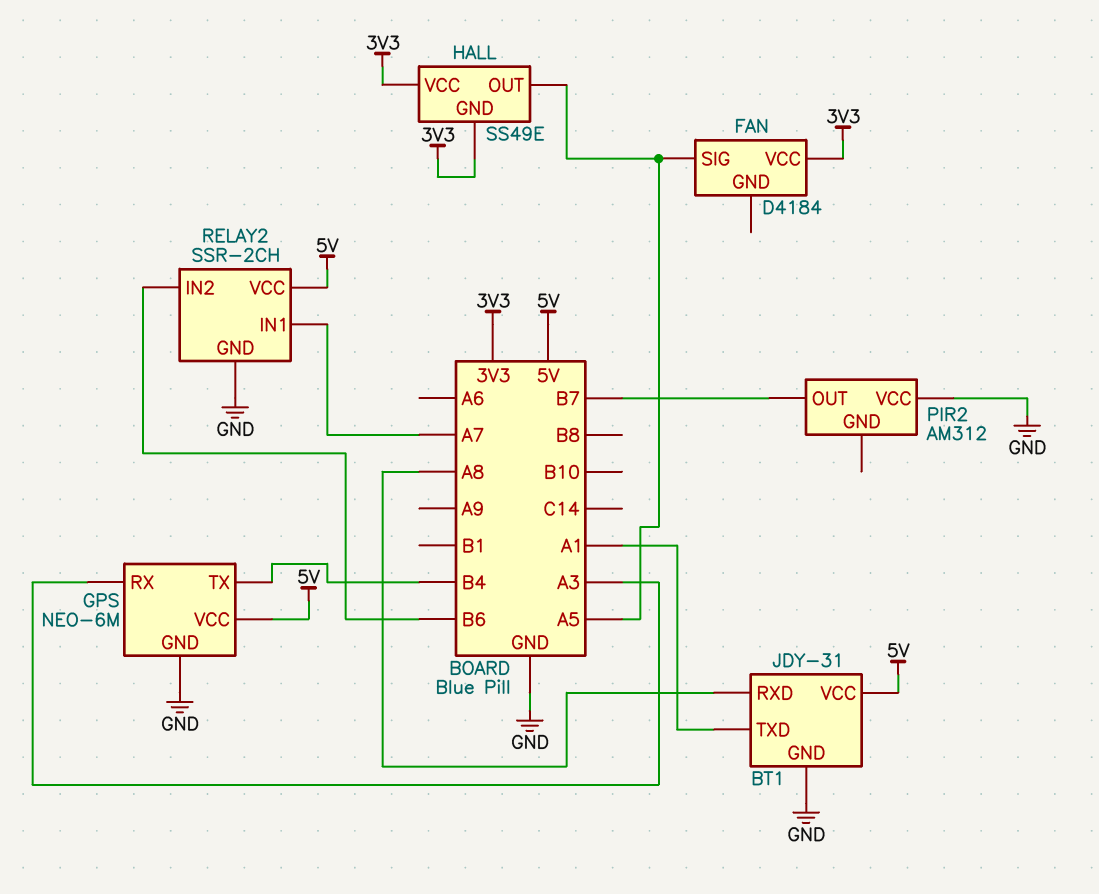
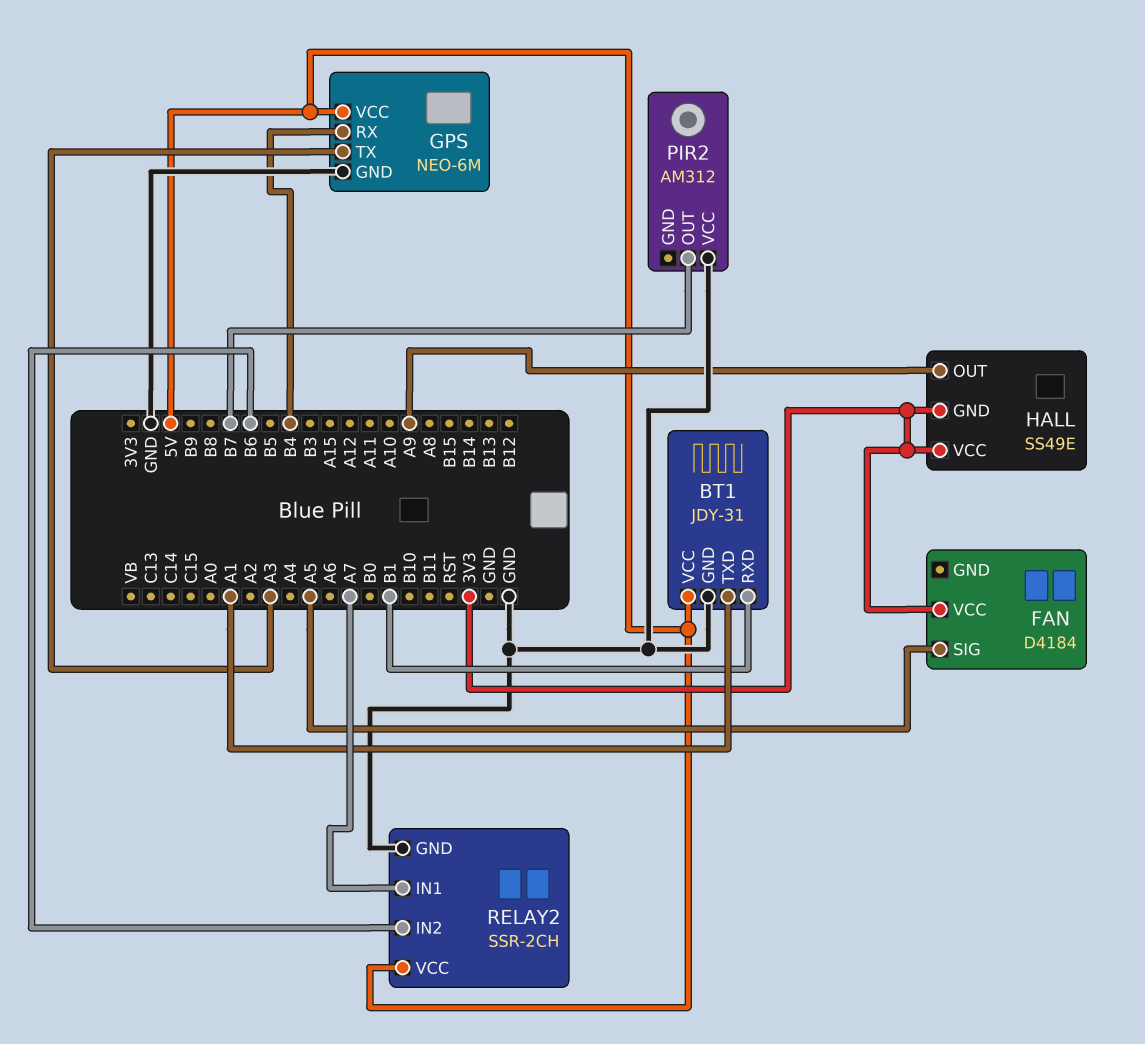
BT1 pin RXD: A8 -> B1
GPS pin RX: A3 -> B4
GPS pin TX: B4 -> A3
HALL pin OUT: A5 -> A9

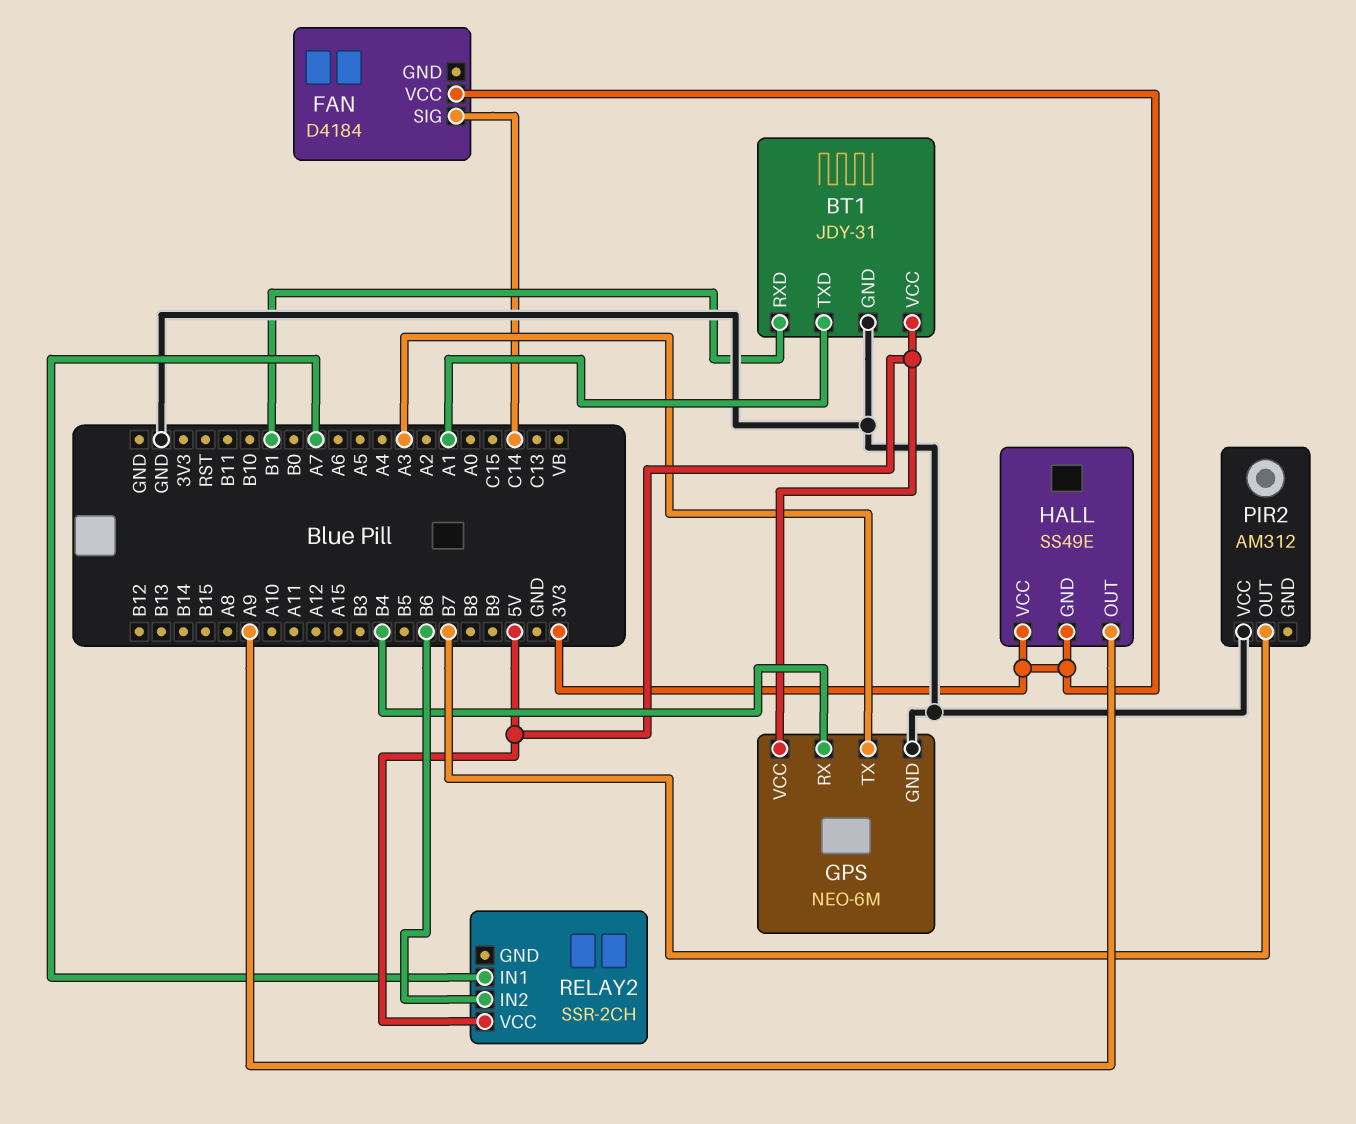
FAN pin SIG: A5 -> C14
RELAY2 pin GND: GND -> none

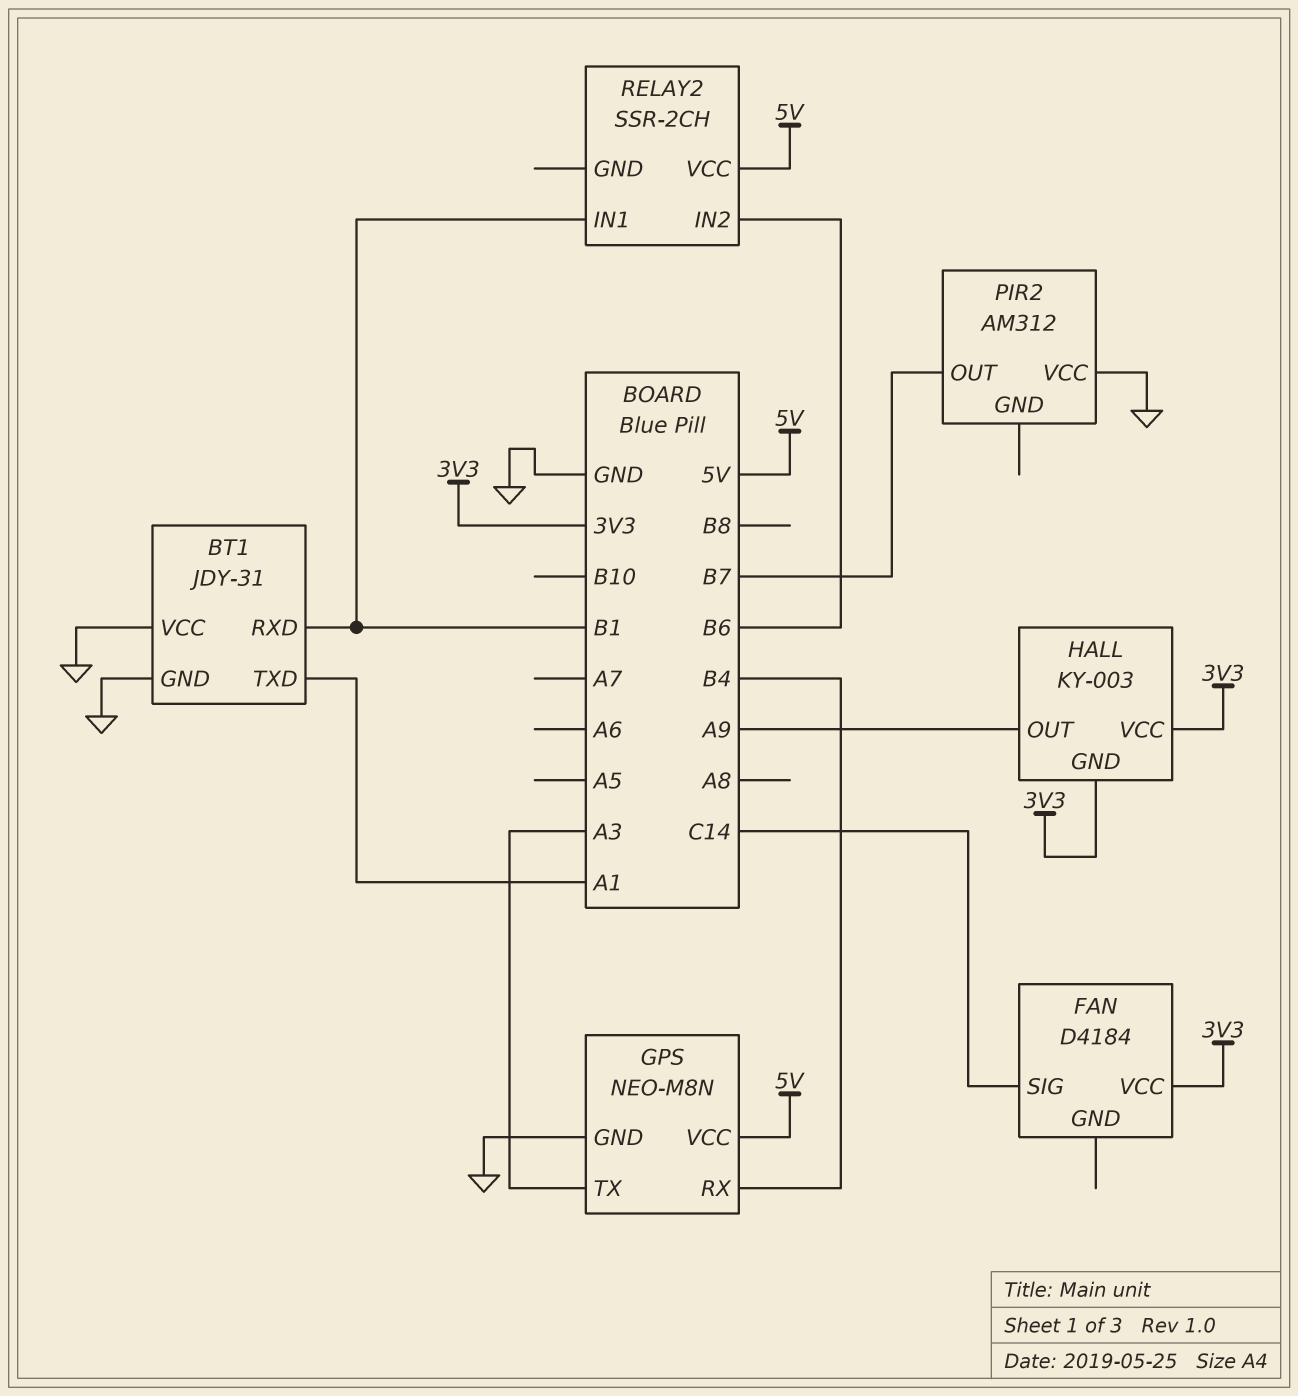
BT1 pin VCC: 5V -> GND
GPS: NEO-6M -> NEO-M8N
HALL: SS49E -> KY-003
RELAY2 pin IN1: A7 -> B1

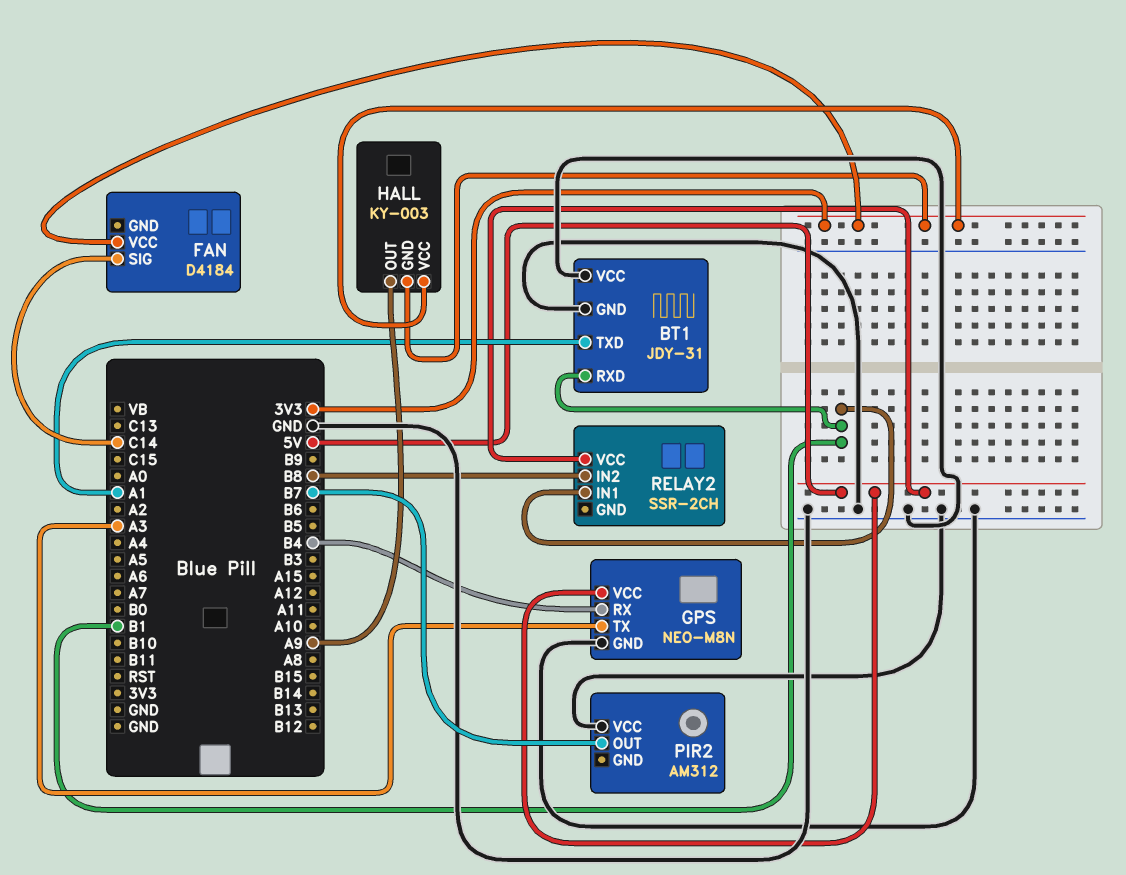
RELAY2 pin IN2: B6 -> B8

